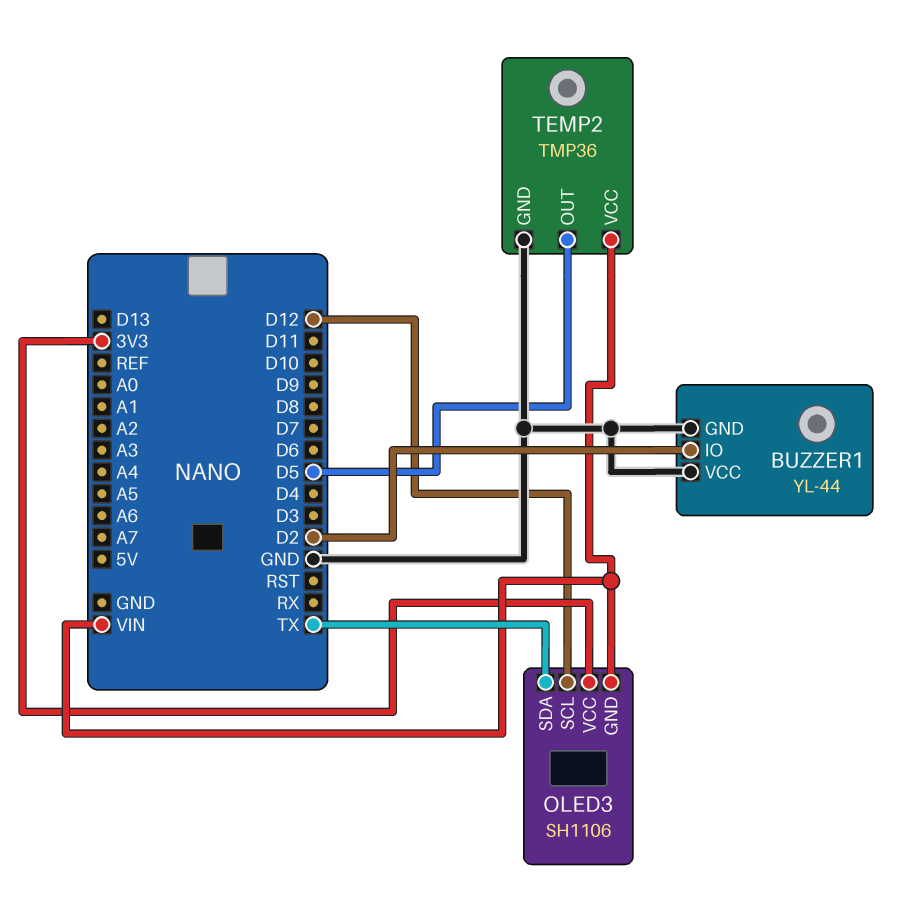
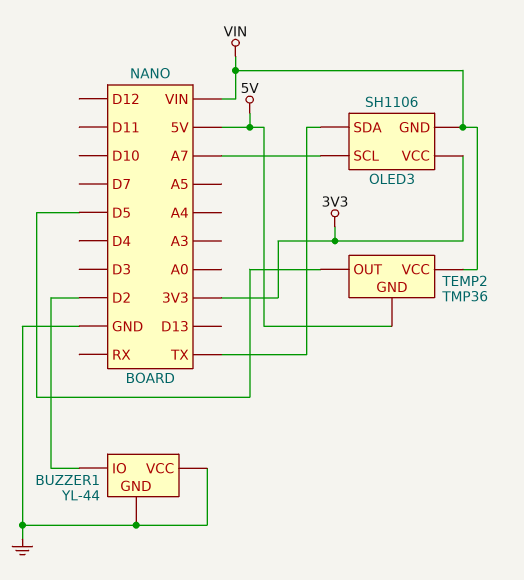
OLED3 pin SCL: D12 -> A7
TEMP2 pin GND: GND -> 5V

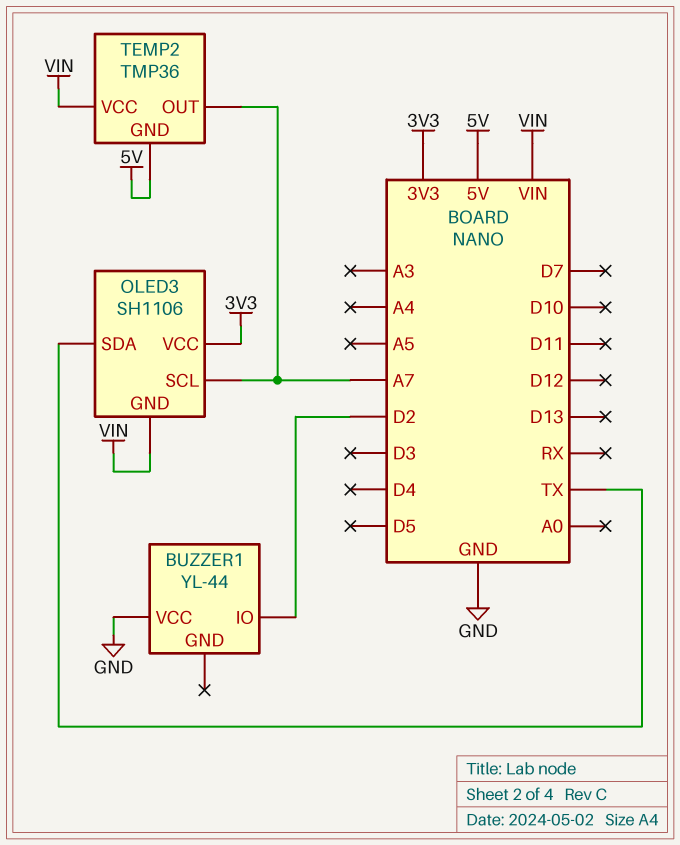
BUZZER1 pin GND: GND -> none
TEMP2 pin OUT: D5 -> A7

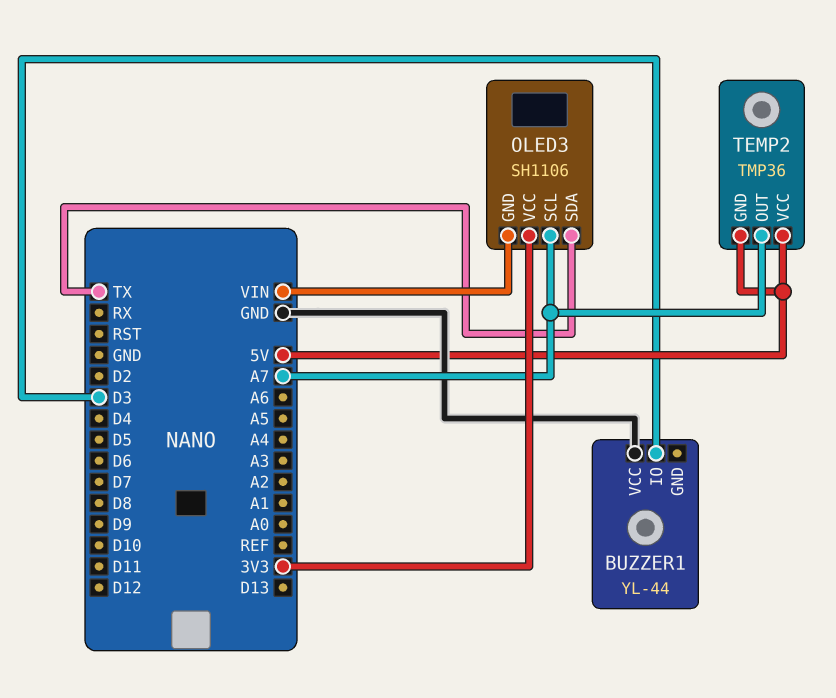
BUZZER1 pin IO: D2 -> D3
TEMP2 pin VCC: VIN -> 5V

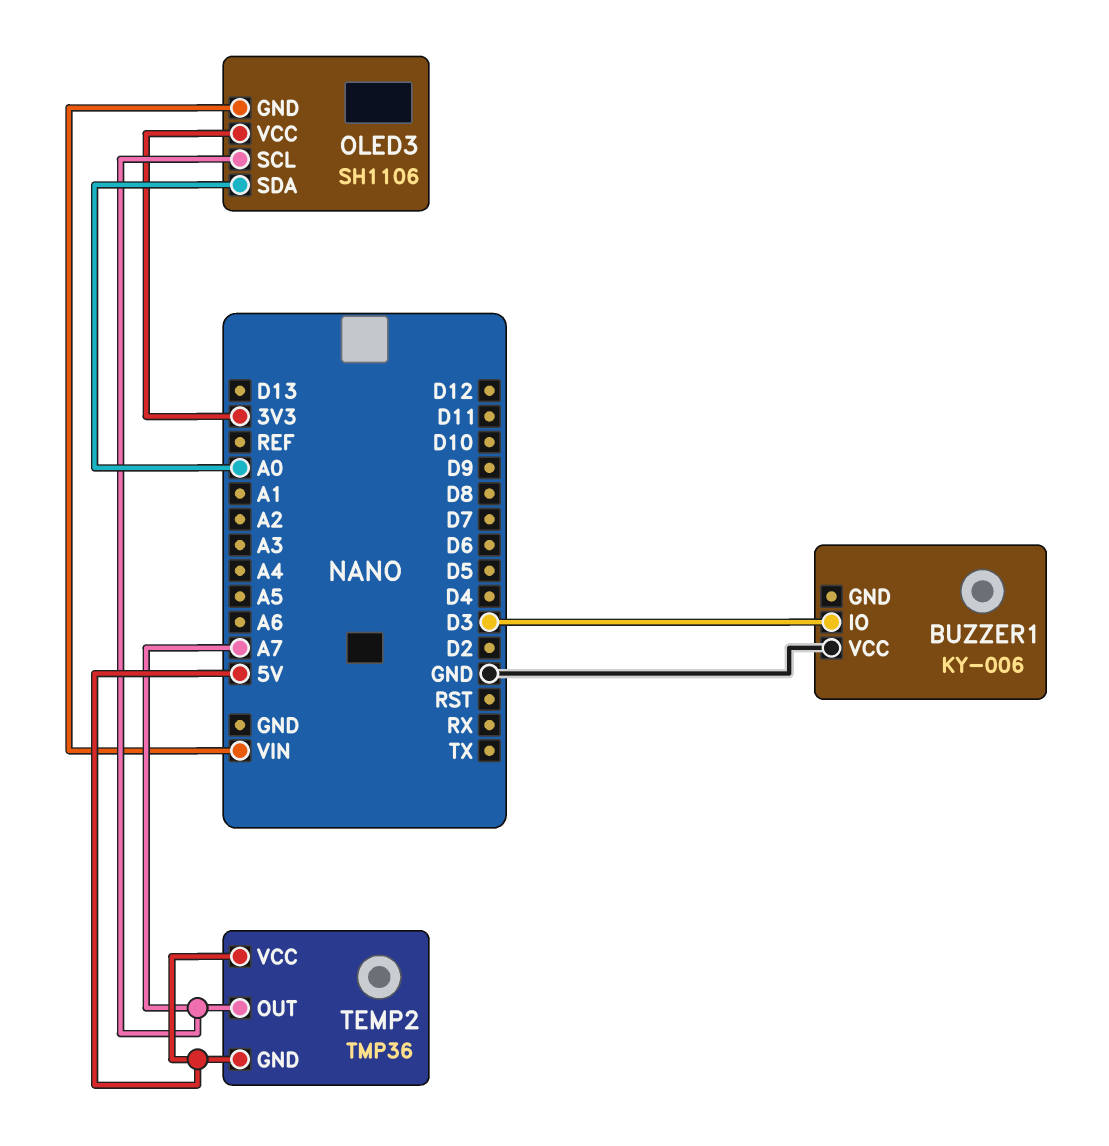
BUZZER1: YL-44 -> KY-006
OLED3 pin SDA: TX -> A0

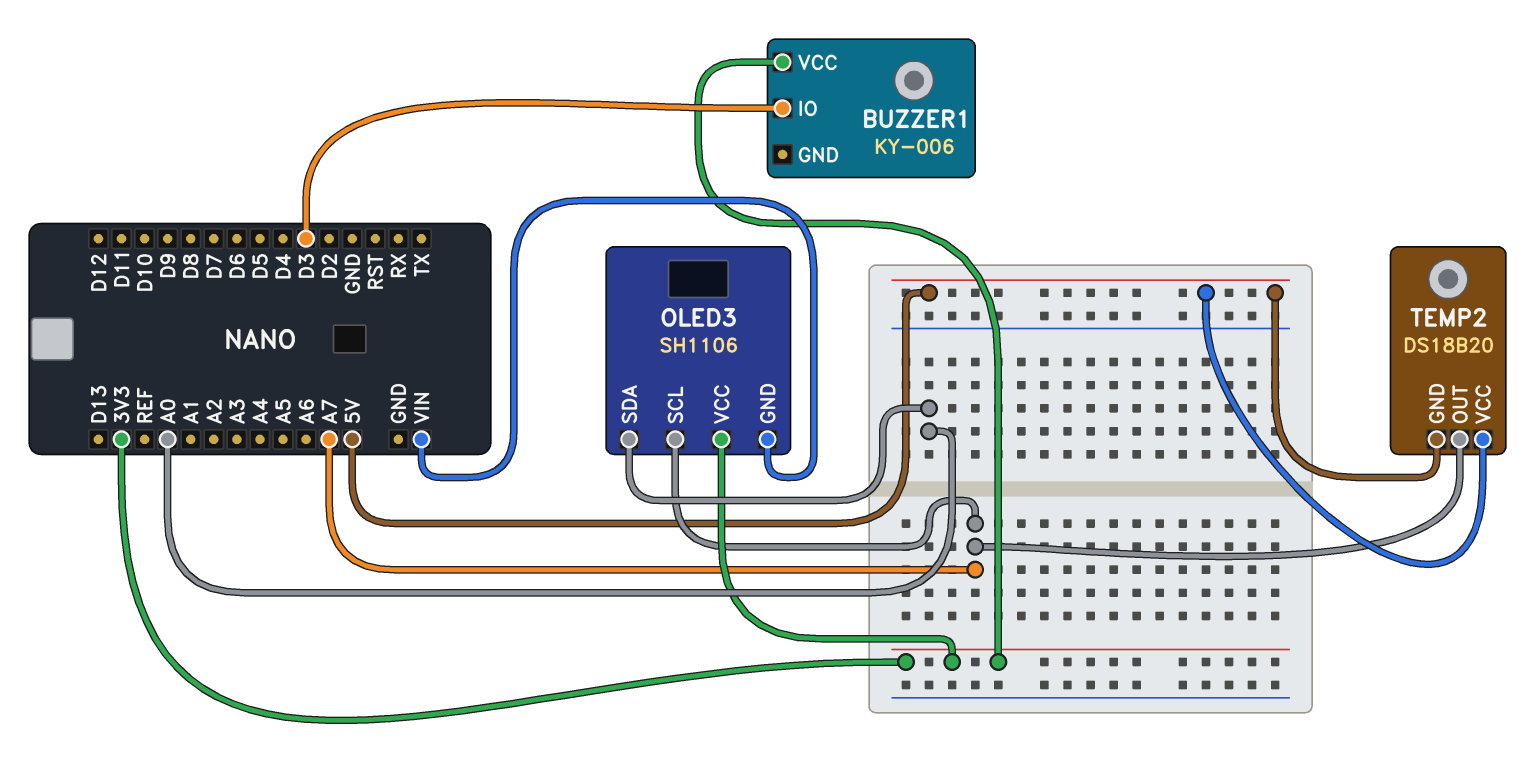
BUZZER1 pin VCC: GND -> 3V3
TEMP2: TMP36 -> DS18B20

